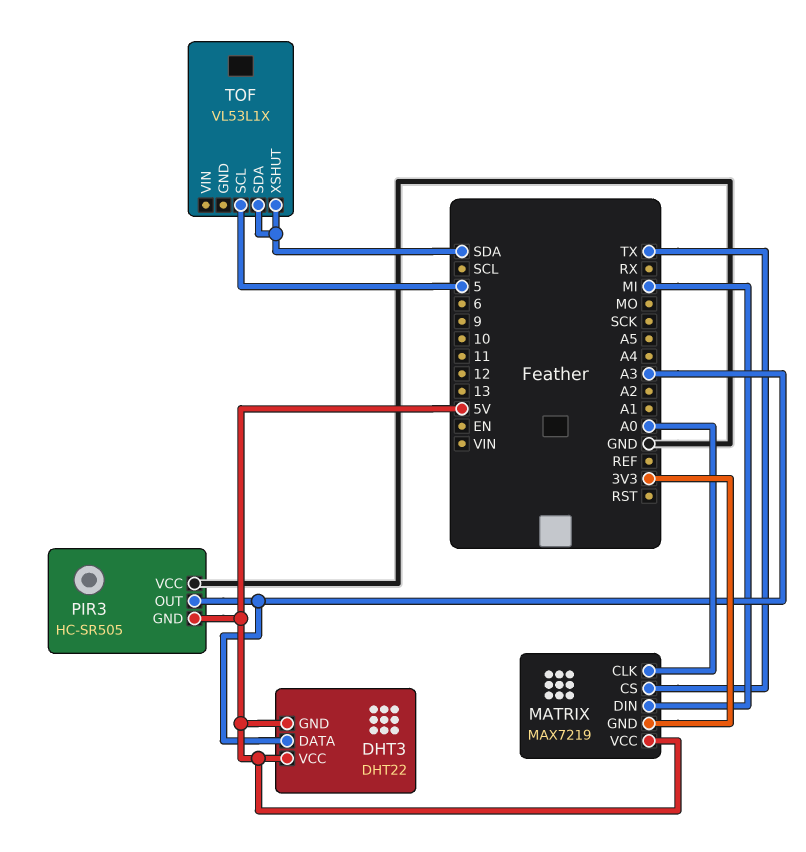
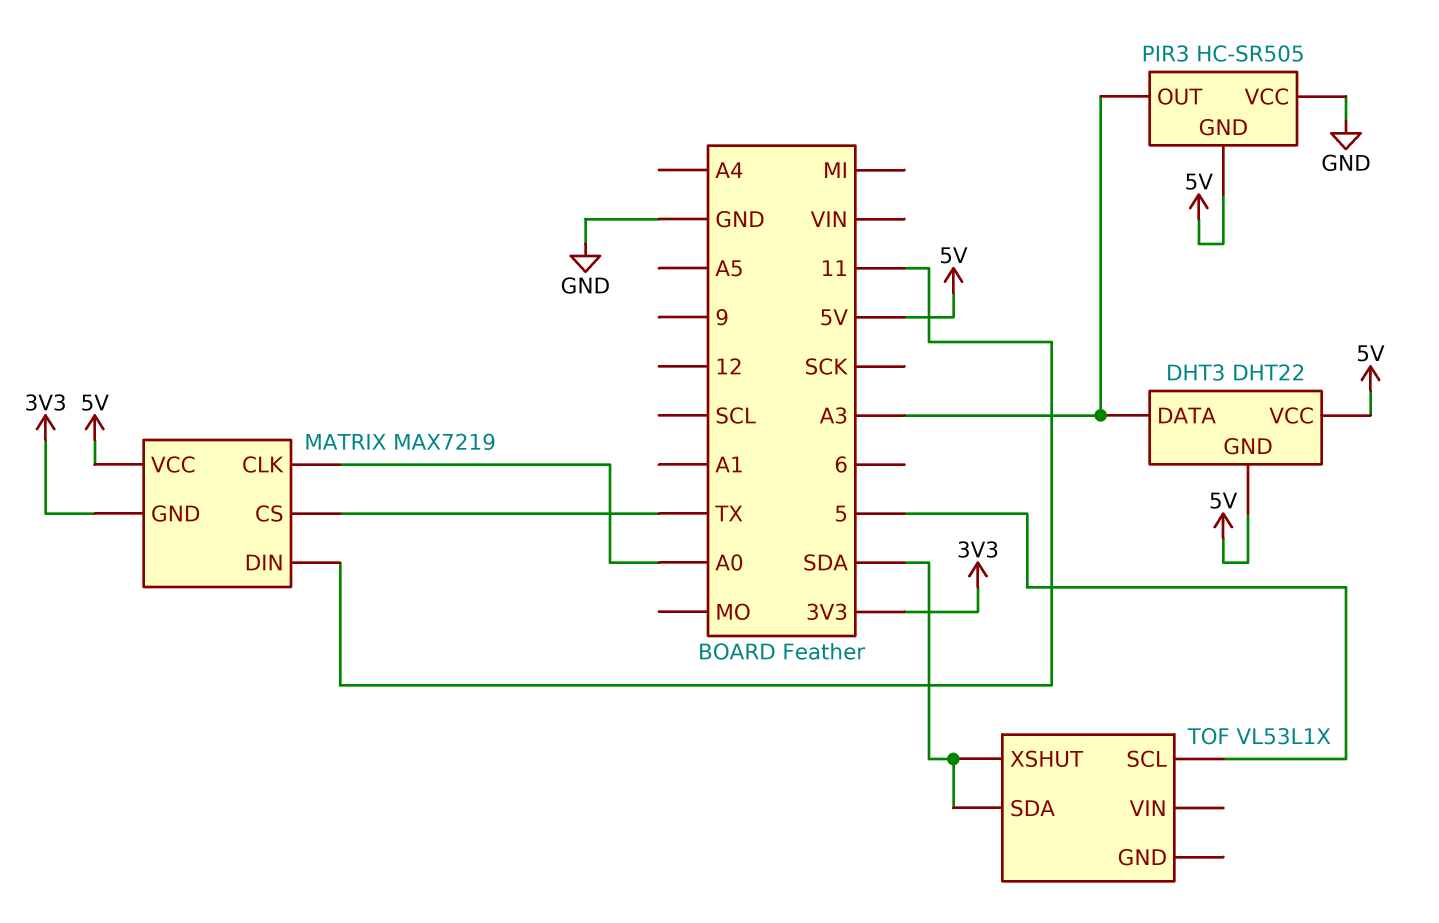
MATRIX pin DIN: MI -> 11

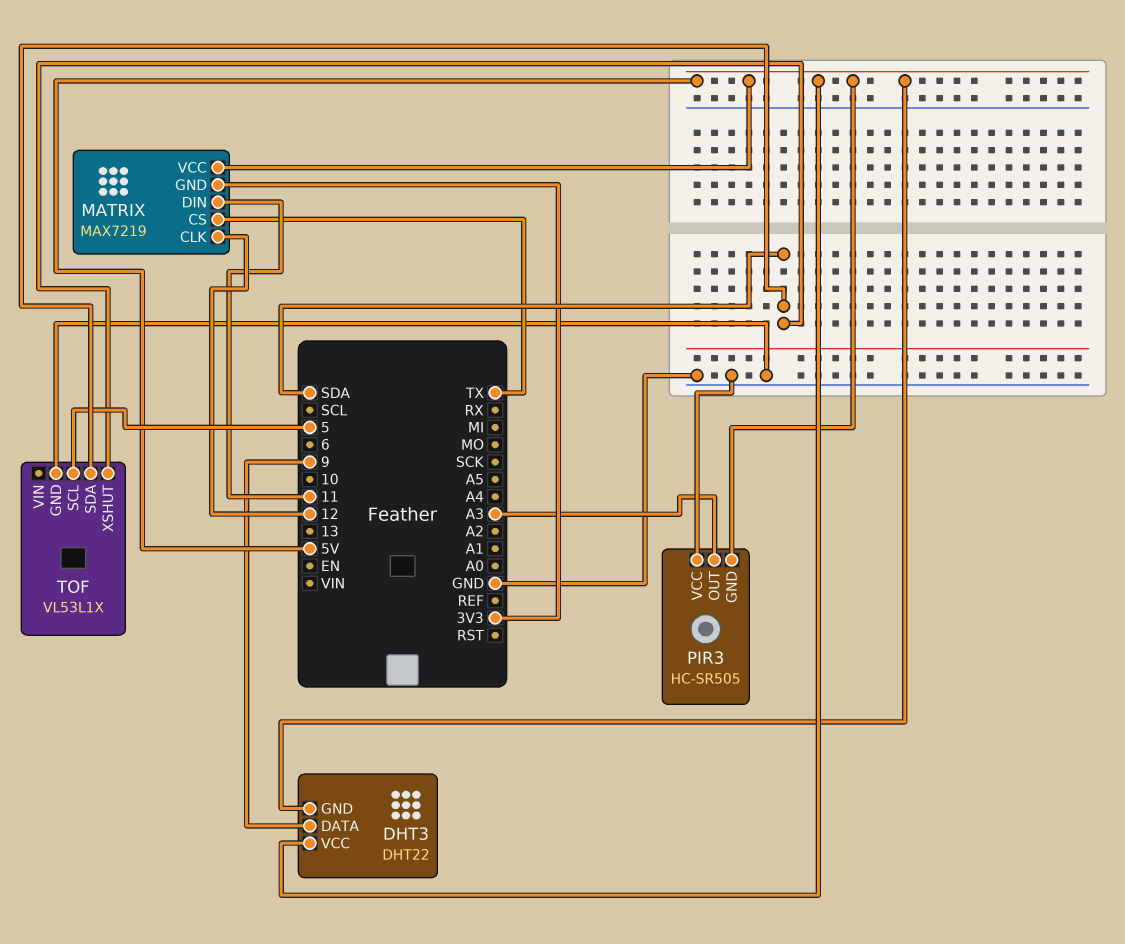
DHT3 pin DATA: A3 -> 9
MATRIX pin CLK: A0 -> 12
TOF pin GND: none -> GND

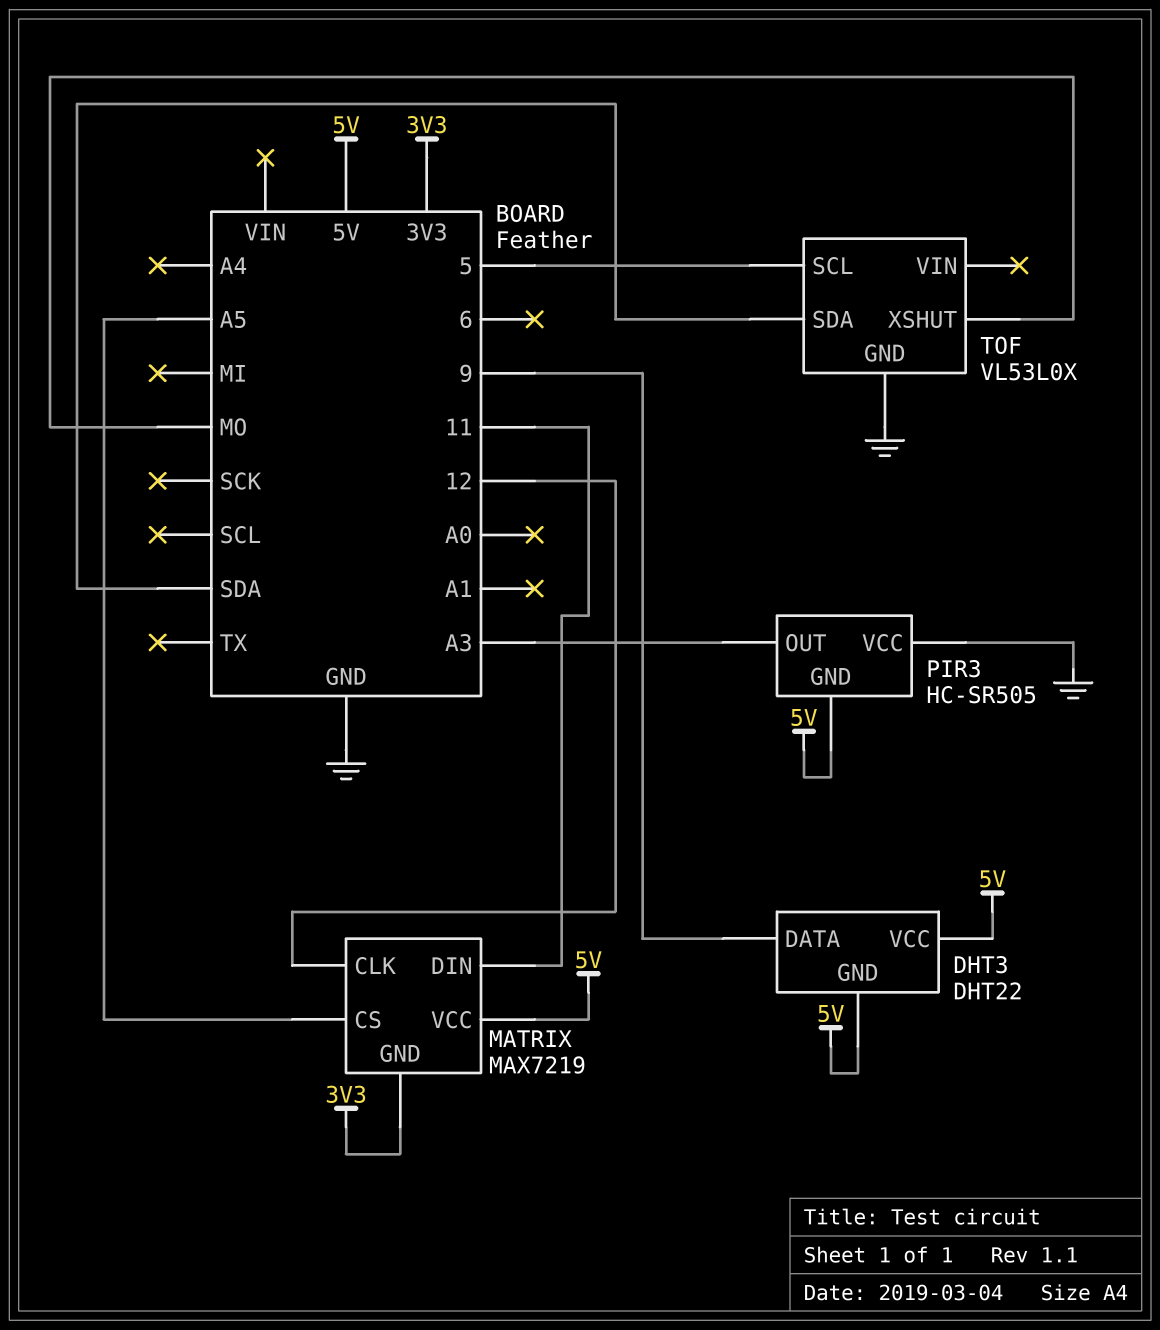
MATRIX pin CS: TX -> A5
TOF: VL53L1X -> VL53L0X
TOF pin XSHUT: SDA -> MO

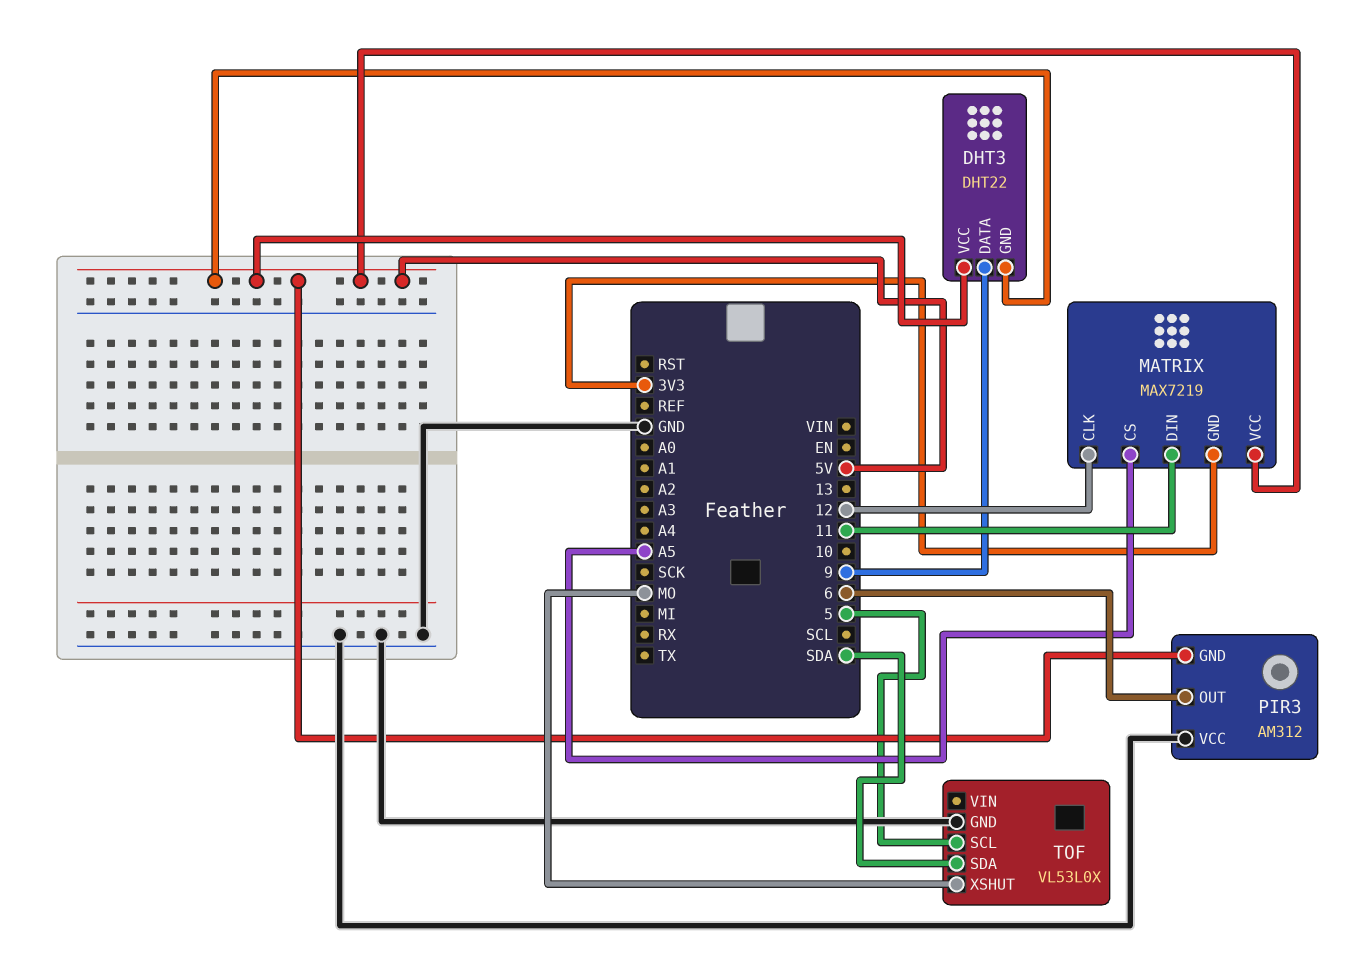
PIR3: HC-SR505 -> AM312
PIR3 pin OUT: A3 -> 6

